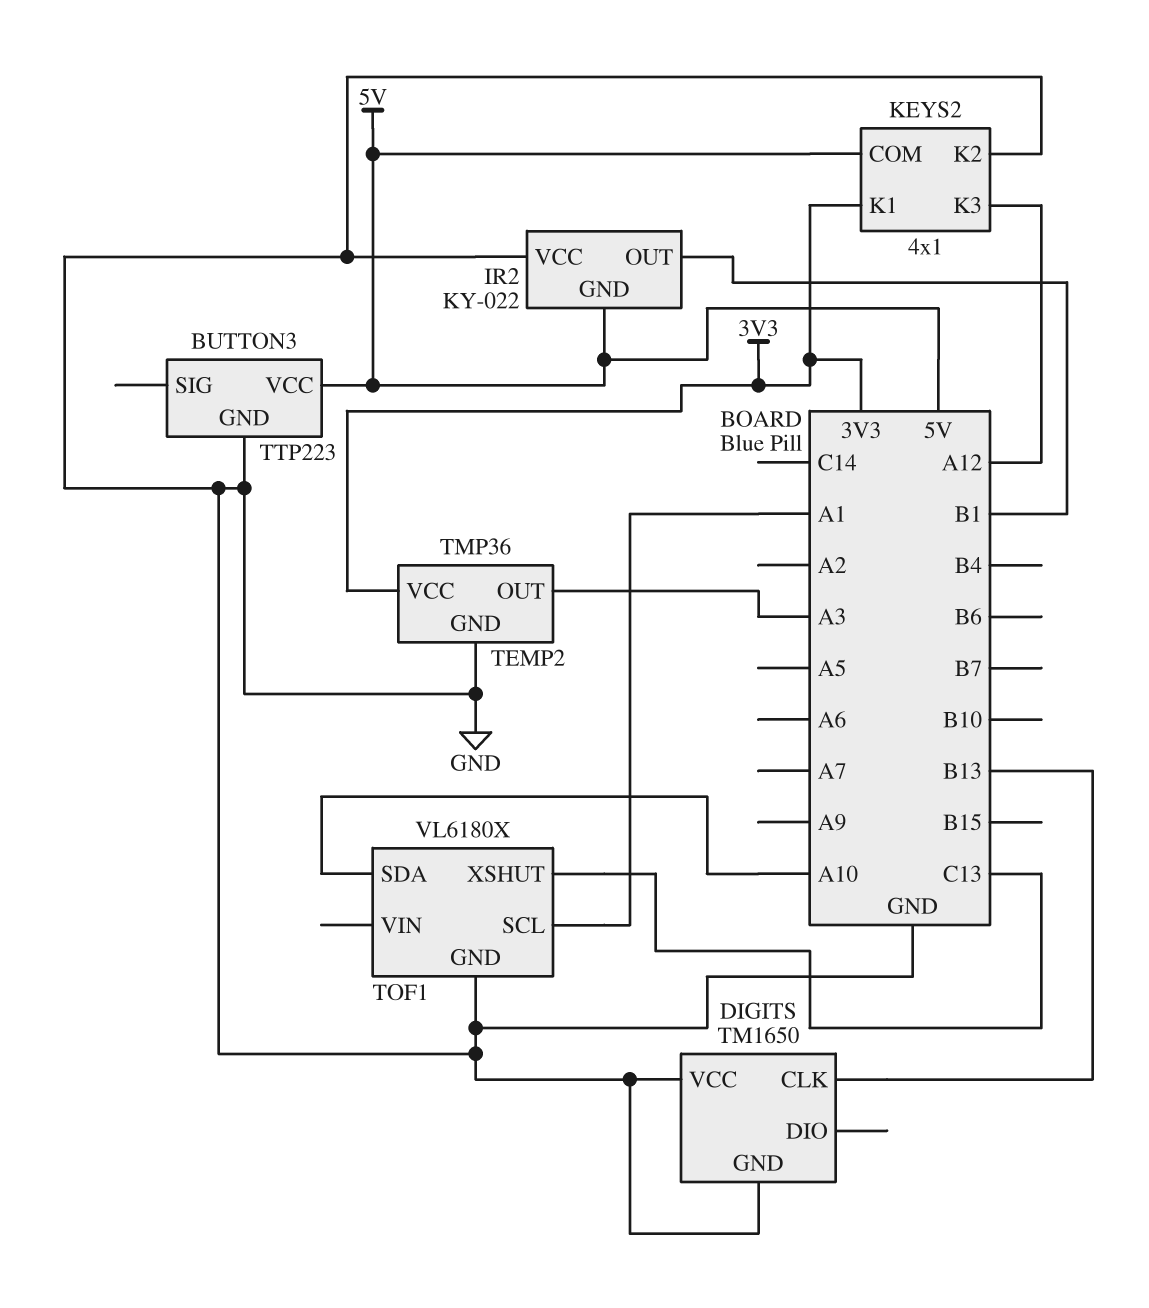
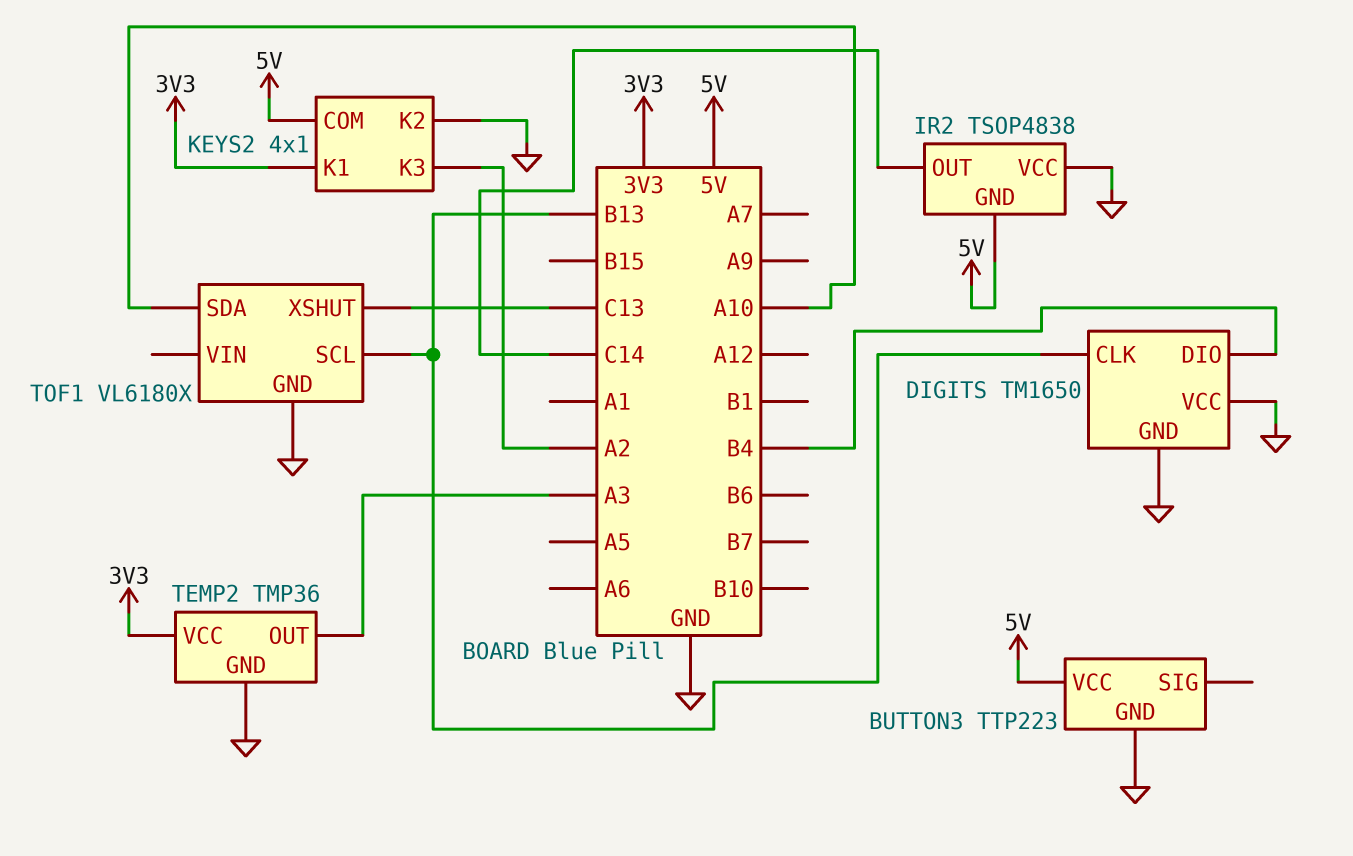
DIGITS pin DIO: none -> B4
IR2: KY-022 -> TSOP4838
IR2 pin OUT: B1 -> C14
KEYS2 pin K3: A12 -> A2
TOF1 pin SCL: A1 -> B13

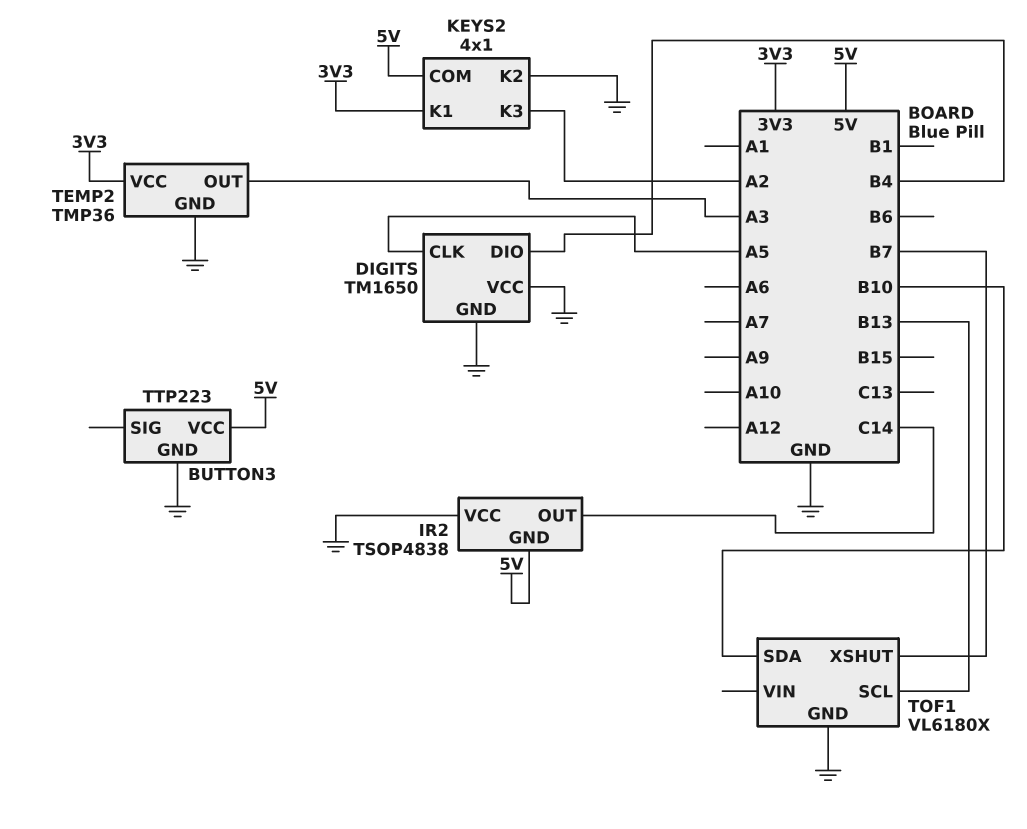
DIGITS pin CLK: B13 -> A5
TOF1 pin SDA: A10 -> B10
TOF1 pin XSHUT: C13 -> B7

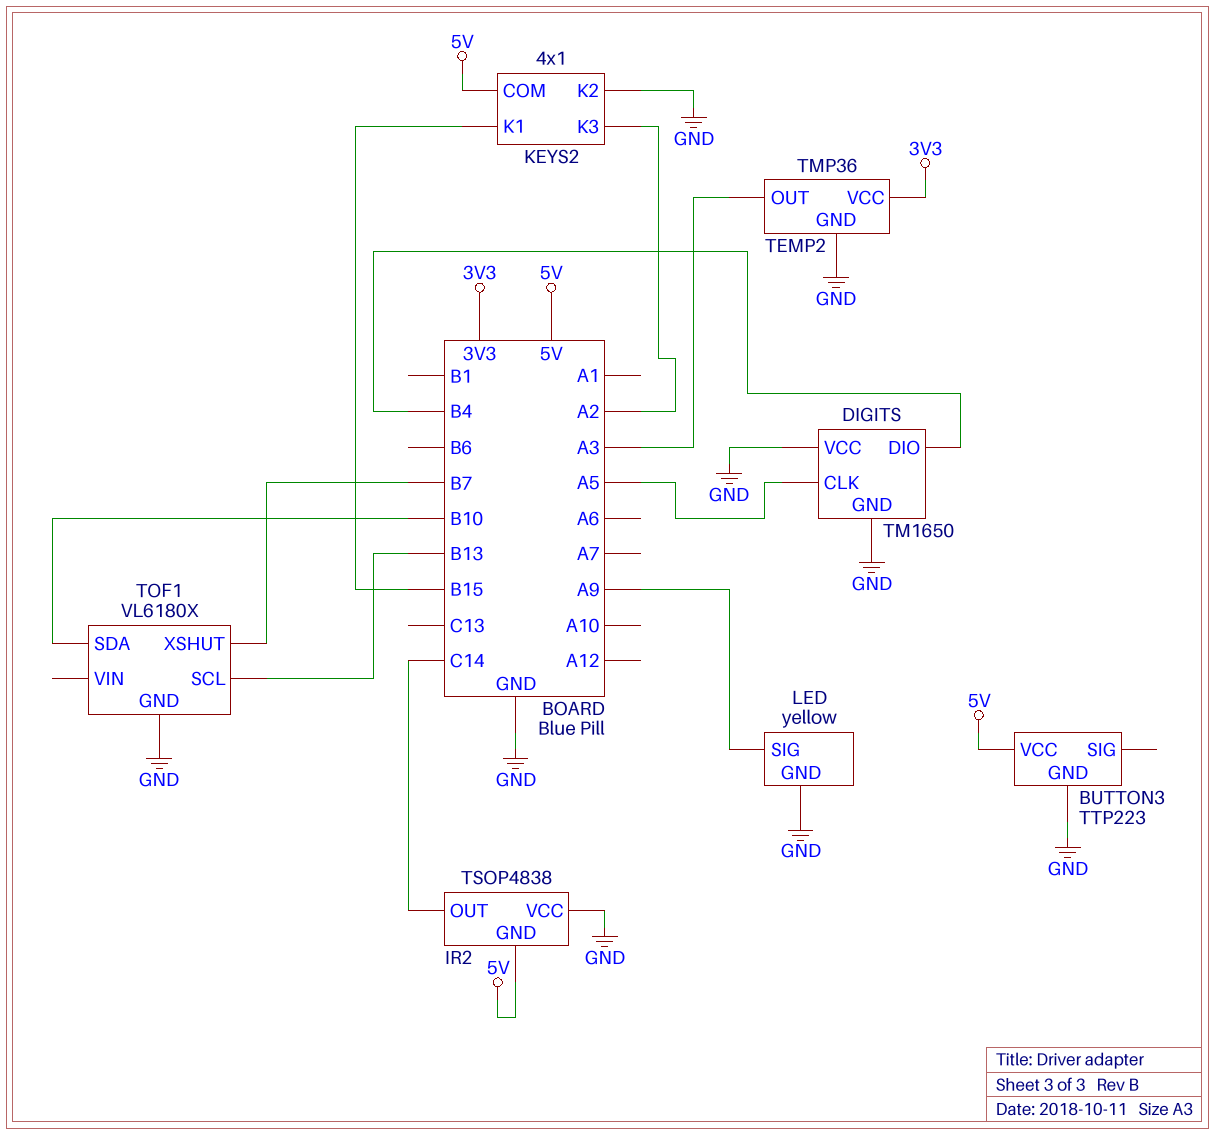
KEYS2 pin K1: 3V3 -> B15
LED: none -> yellow
LED pin GND: none -> GND
LED pin SIG: none -> A9

